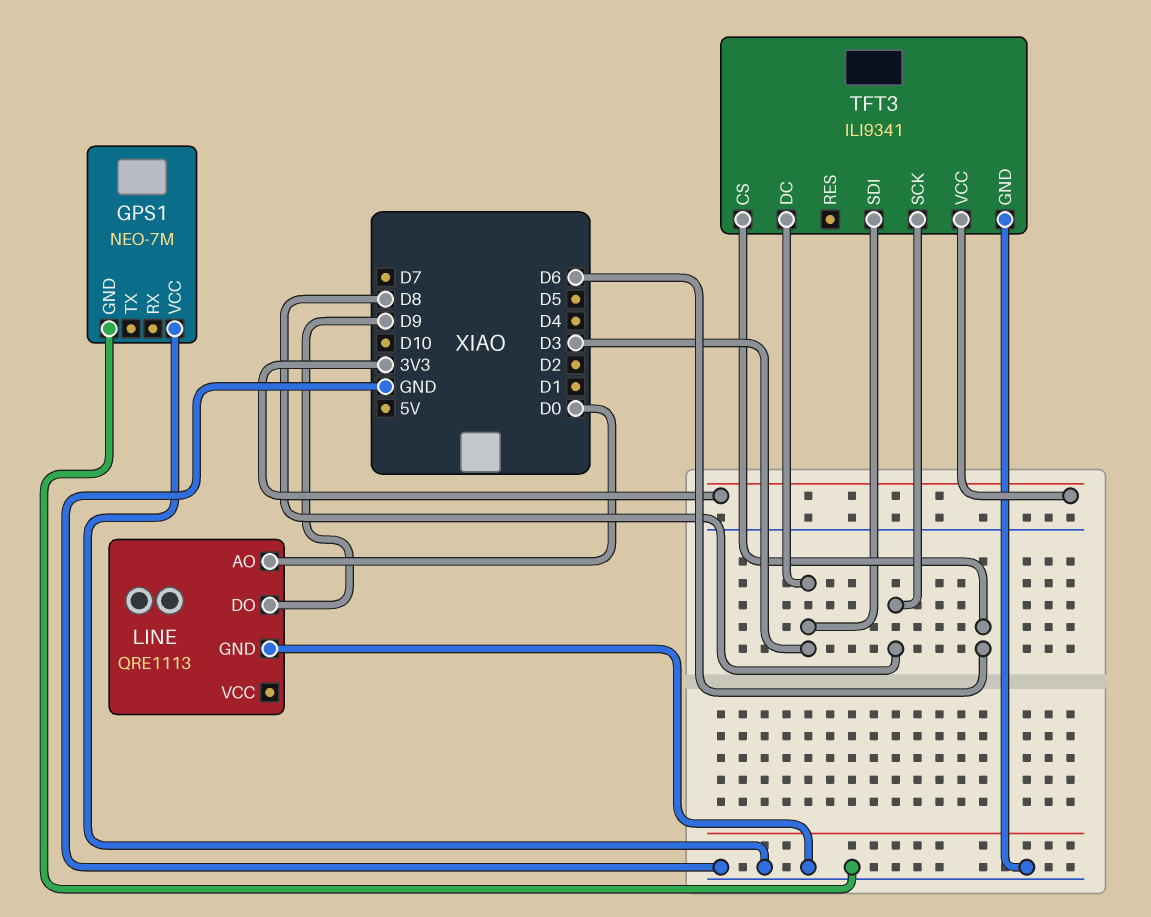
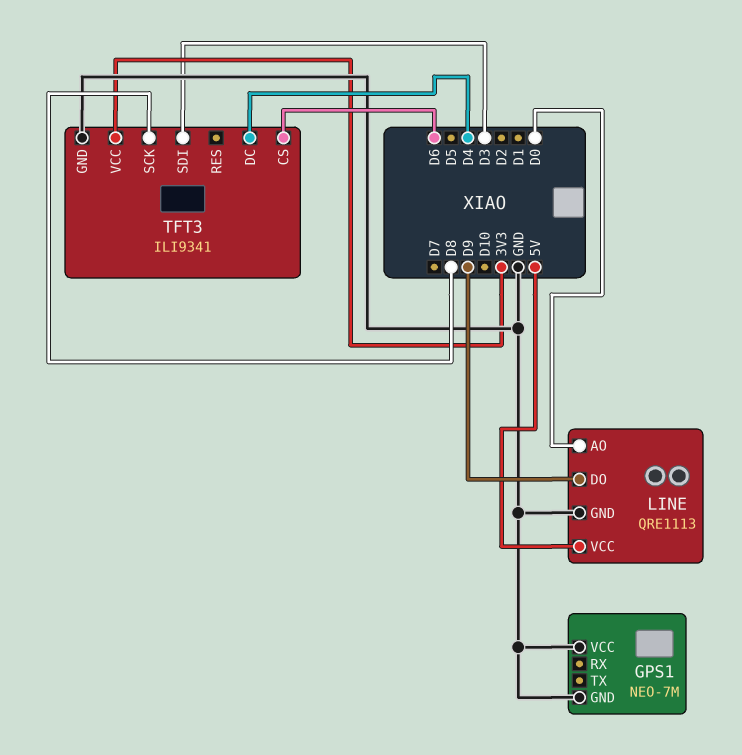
LINE pin VCC: none -> 5V
TFT3 pin DC: D3 -> D4

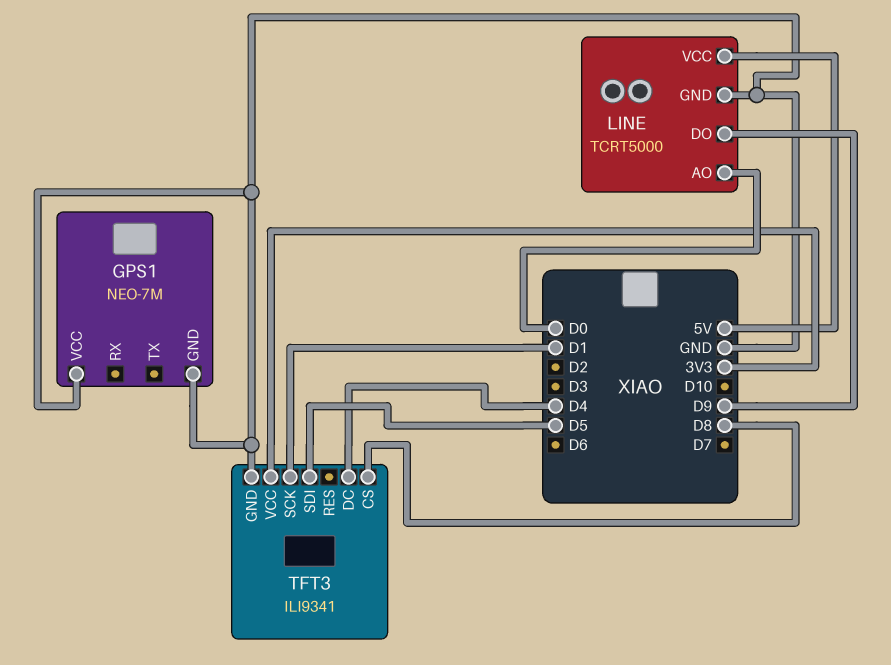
LINE: QRE1113 -> TCRT5000
TFT3 pin CS: D6 -> D8
TFT3 pin SCK: D8 -> D1
TFT3 pin SDI: D3 -> D5

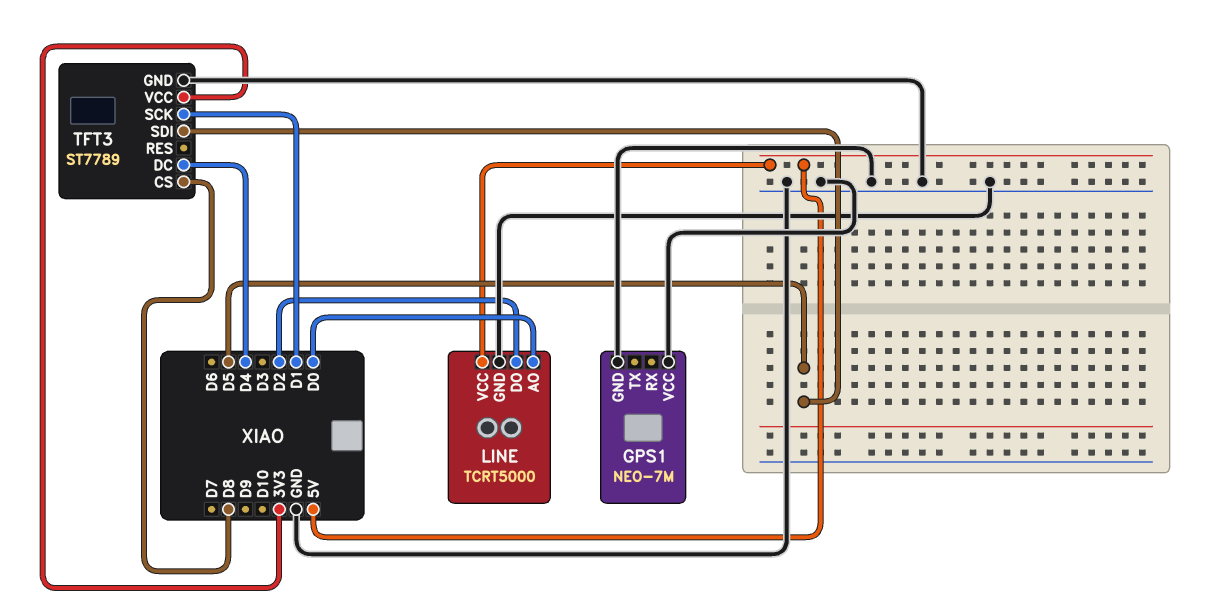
LINE pin DO: D9 -> D2
TFT3: ILI9341 -> ST7789

